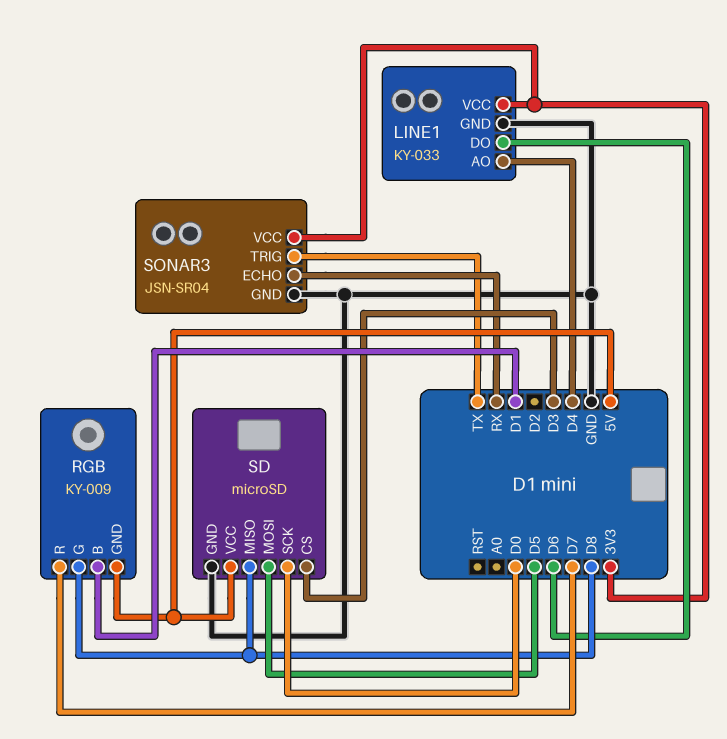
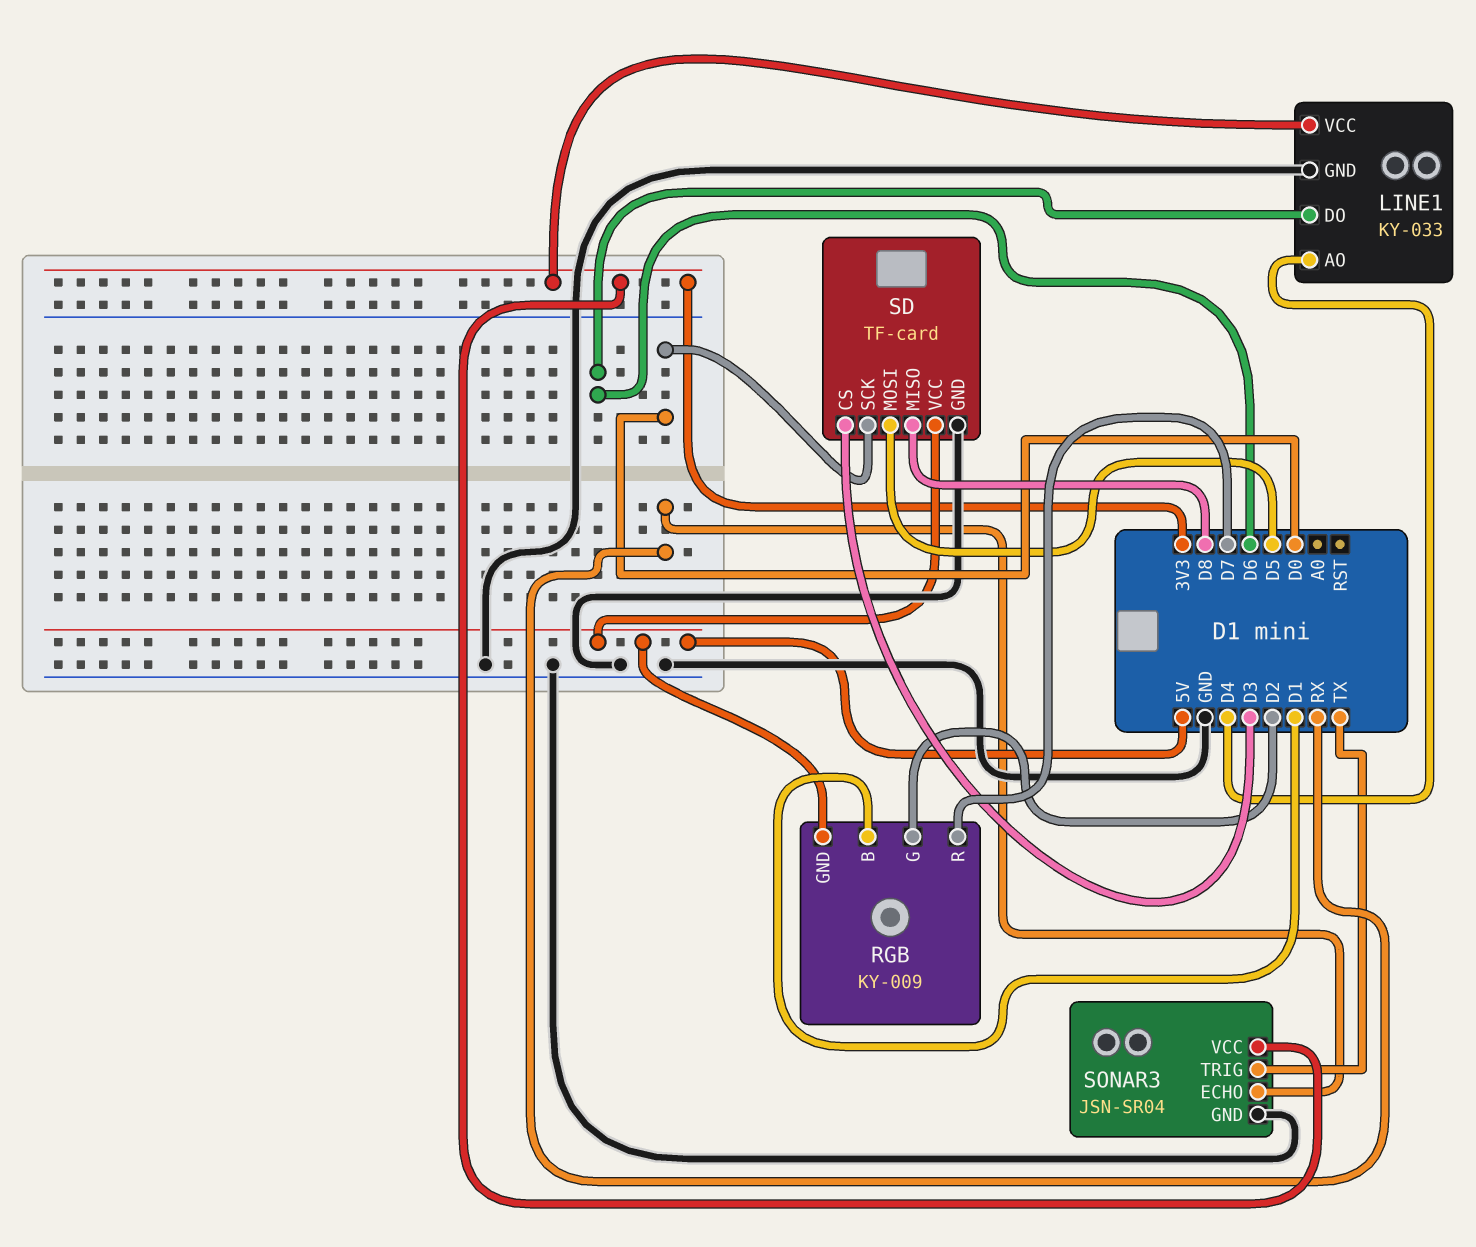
RGB pin G: D8 -> D2
SD: microSD -> TF-card

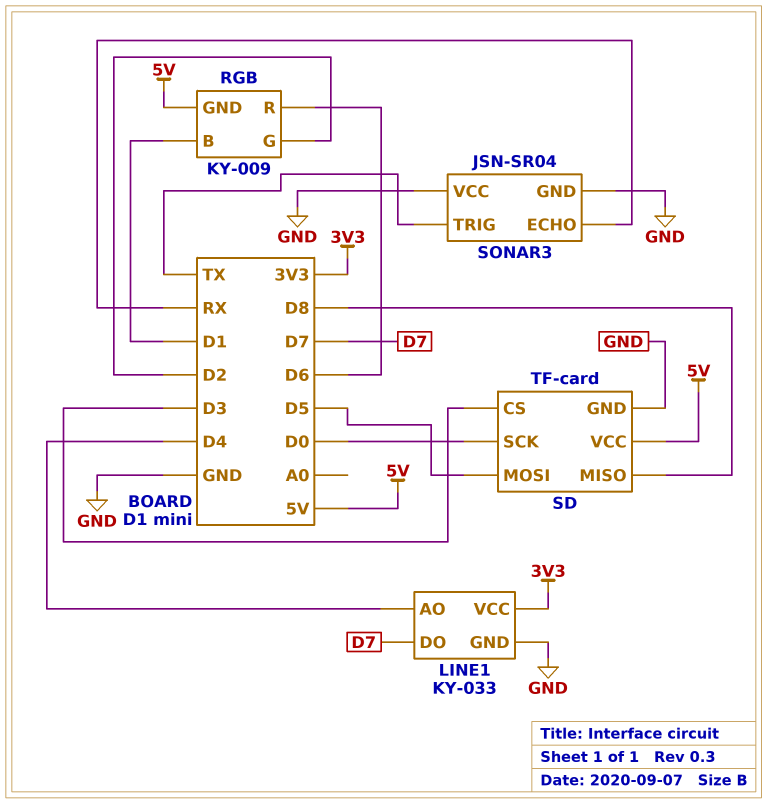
LINE1 pin DO: D6 -> D7
RGB pin R: D7 -> D6
SONAR3 pin VCC: 3V3 -> GND

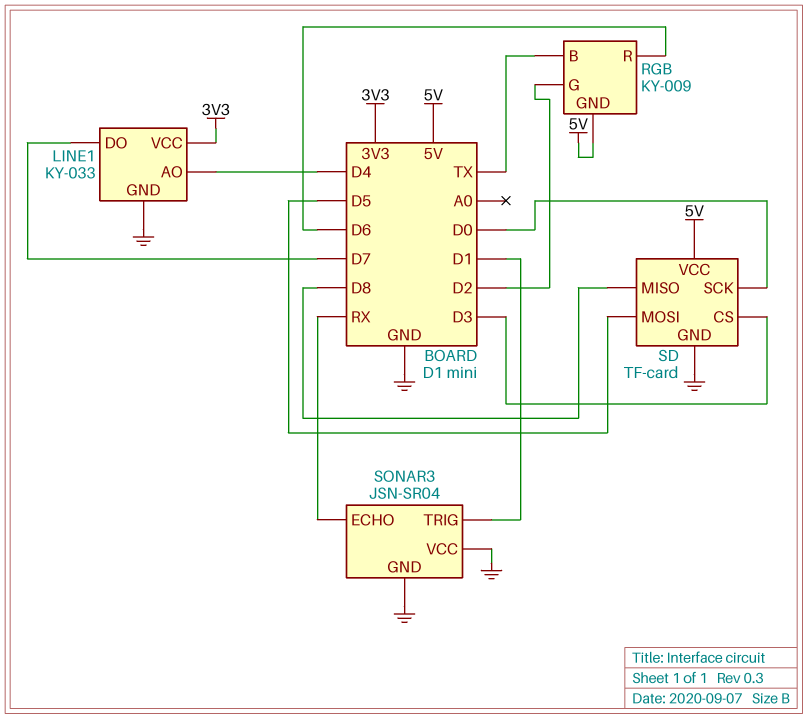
RGB pin B: D1 -> TX
SONAR3 pin TRIG: TX -> D1

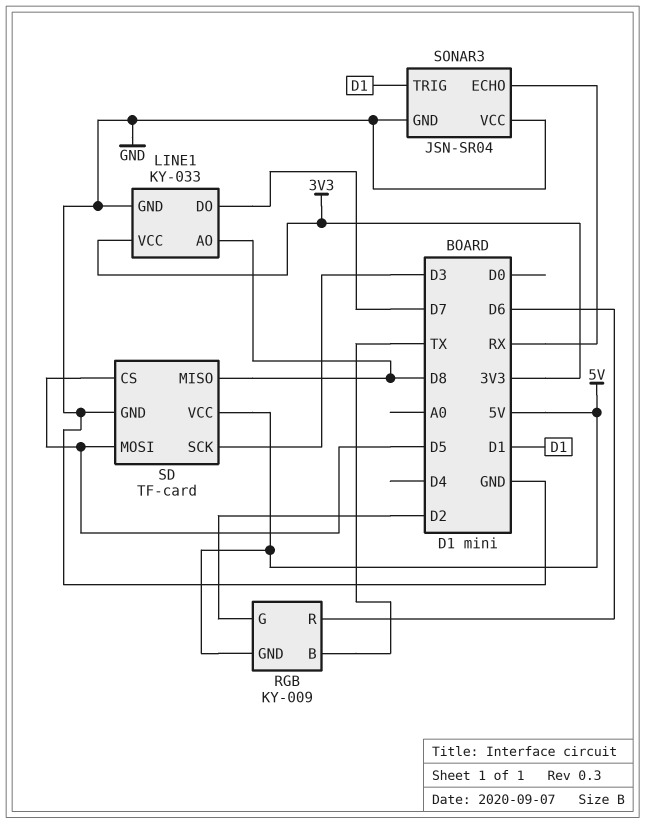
LINE1 pin AO: D4 -> D8
SD pin CS: D3 -> D5
SD pin SCK: D0 -> D3

